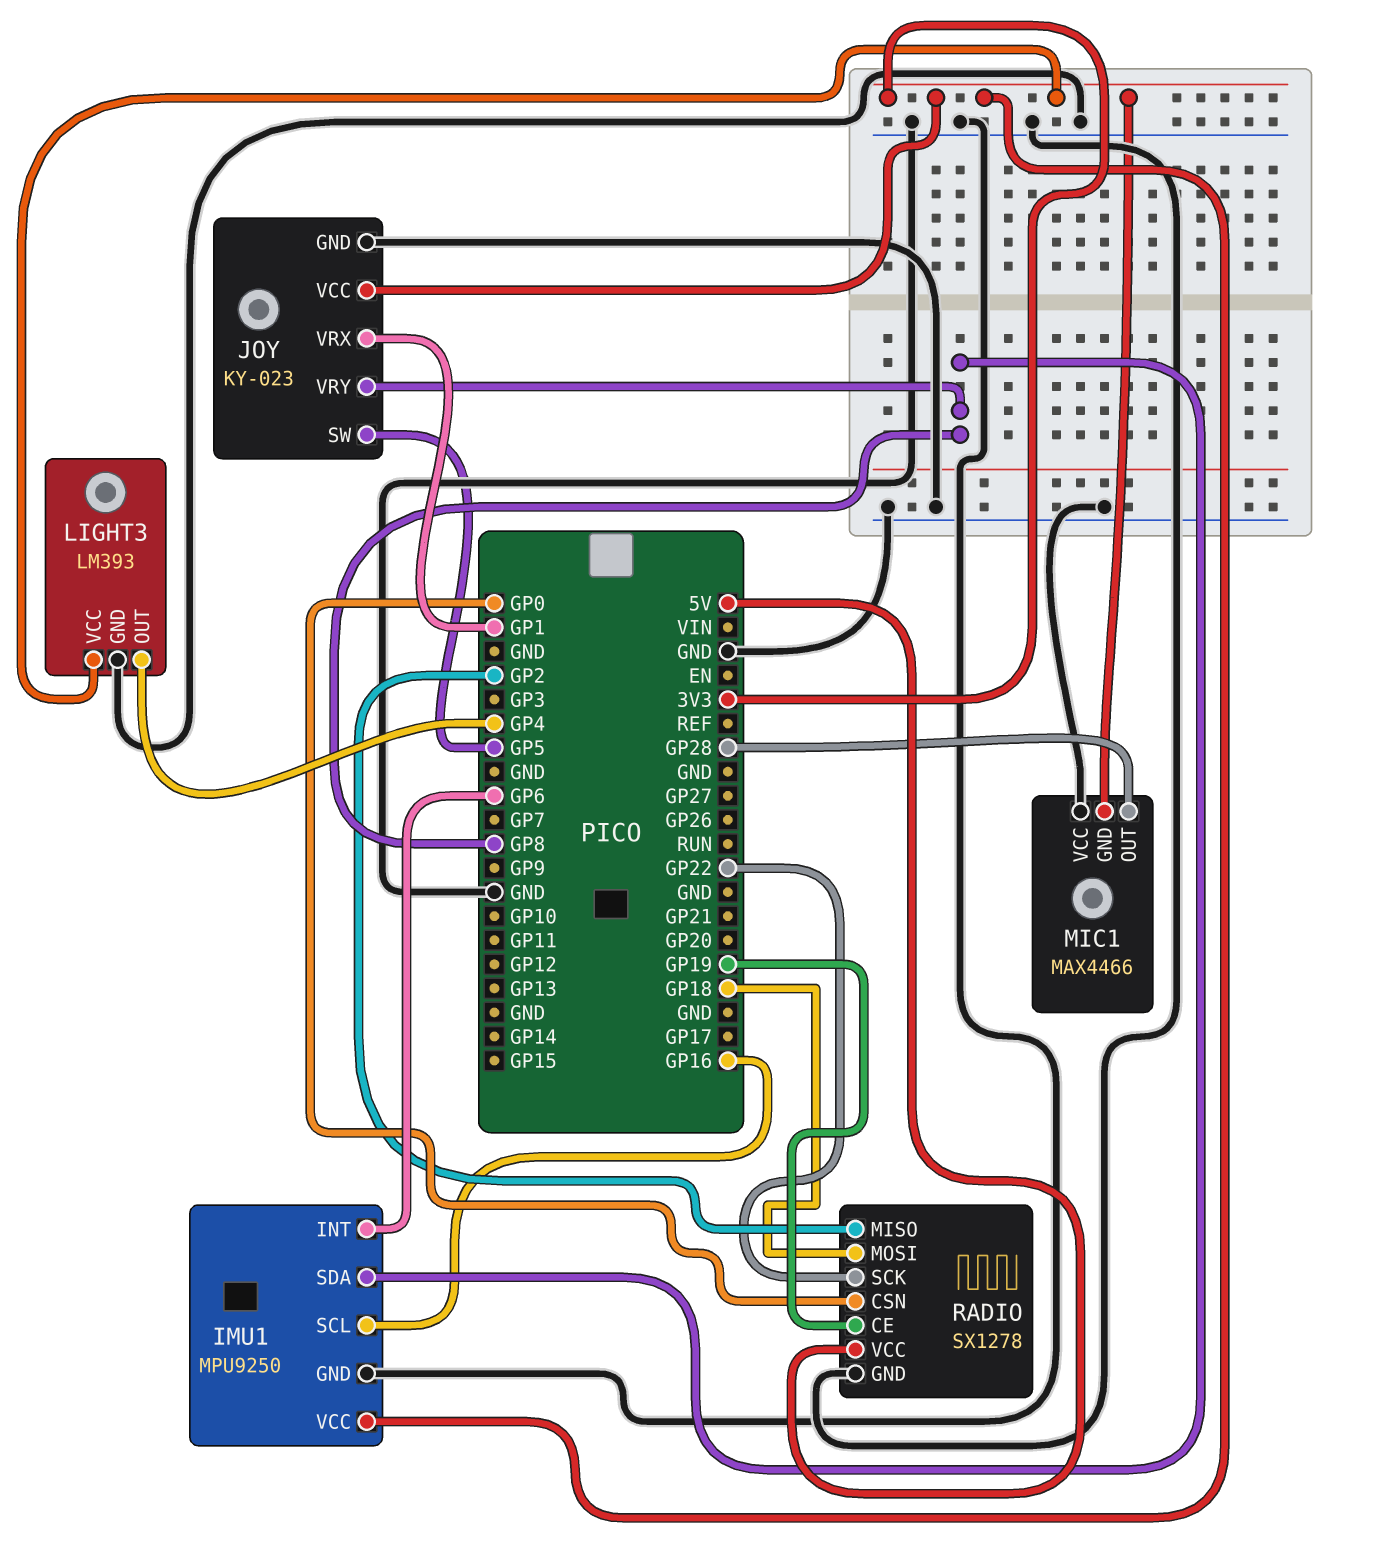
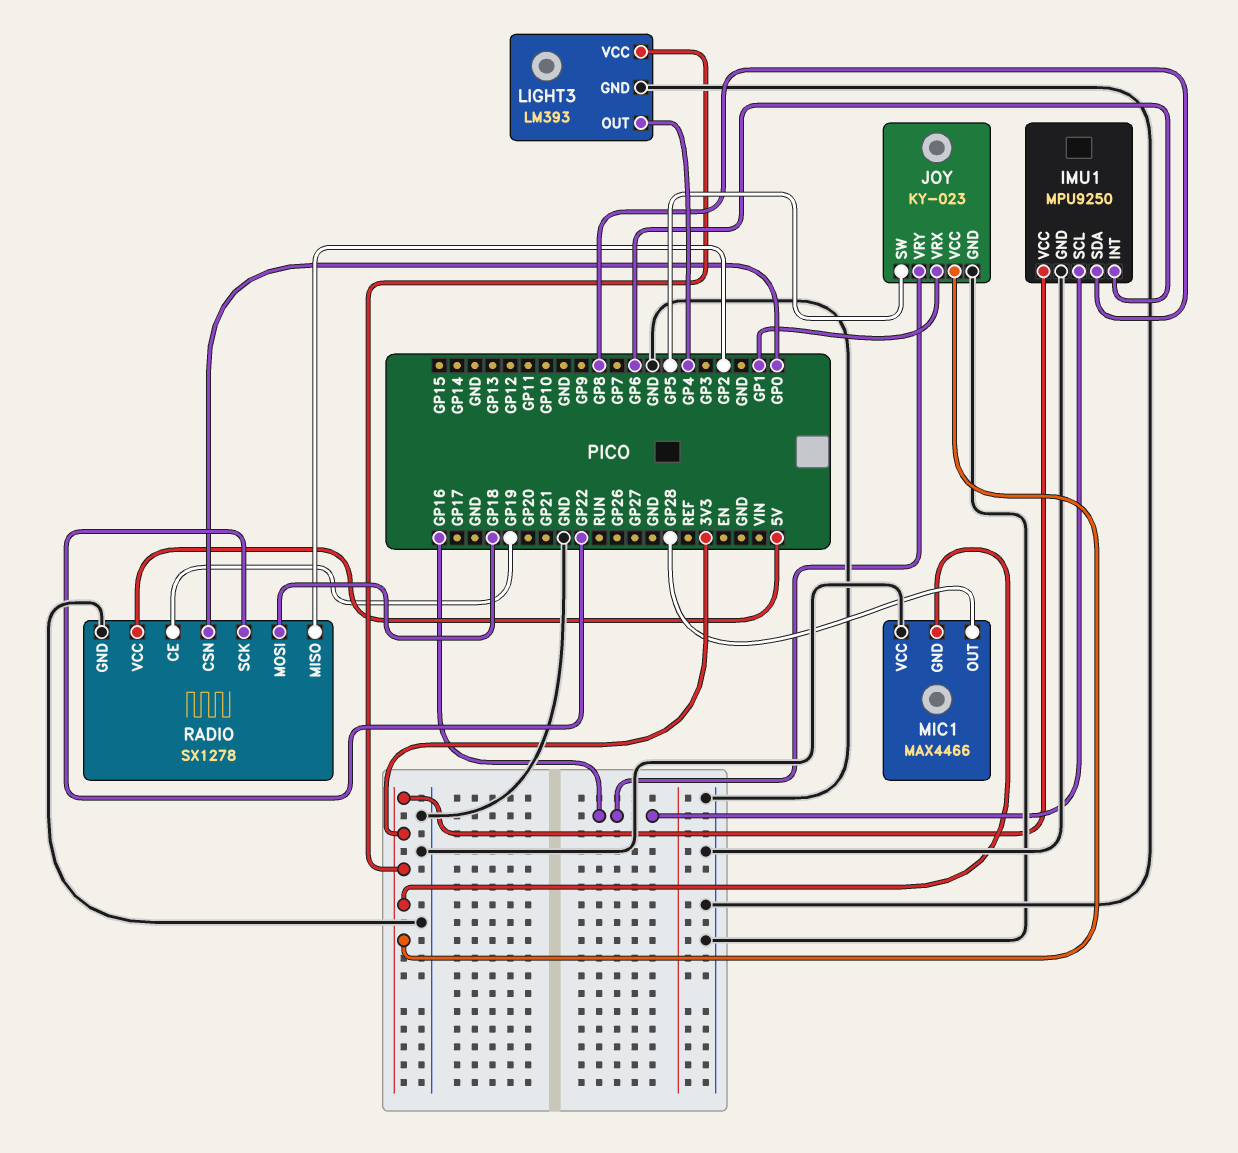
JOY pin VRY: GP8 -> GP16

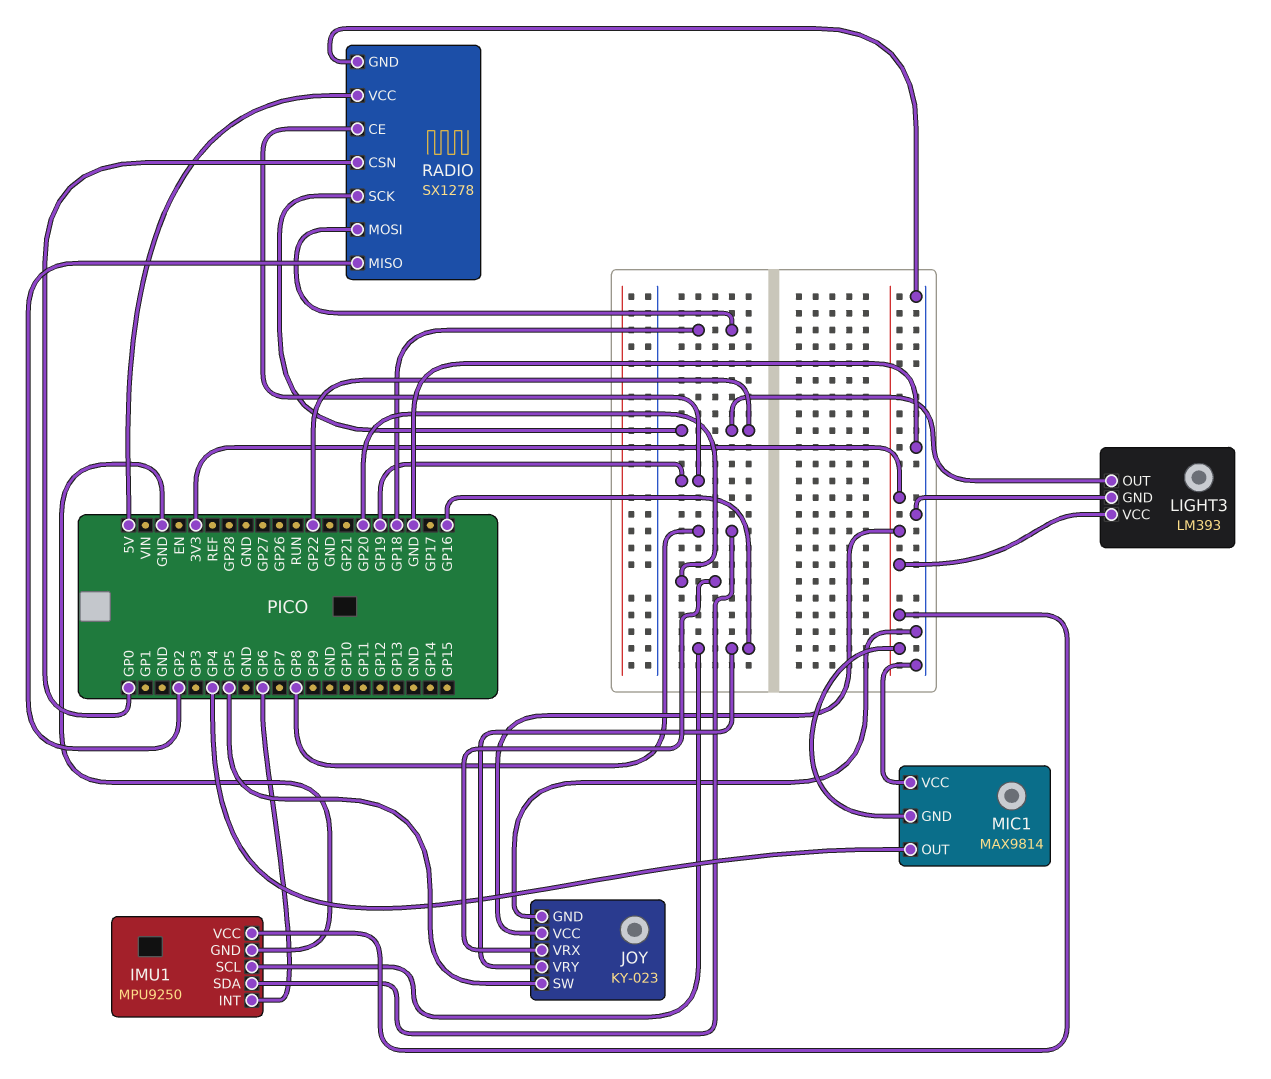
JOY pin VRX: GP1 -> GP20
LIGHT3 pin OUT: GP4 -> GP22
MIC1: MAX4466 -> MAX9814
MIC1 pin OUT: GP28 -> GP4

